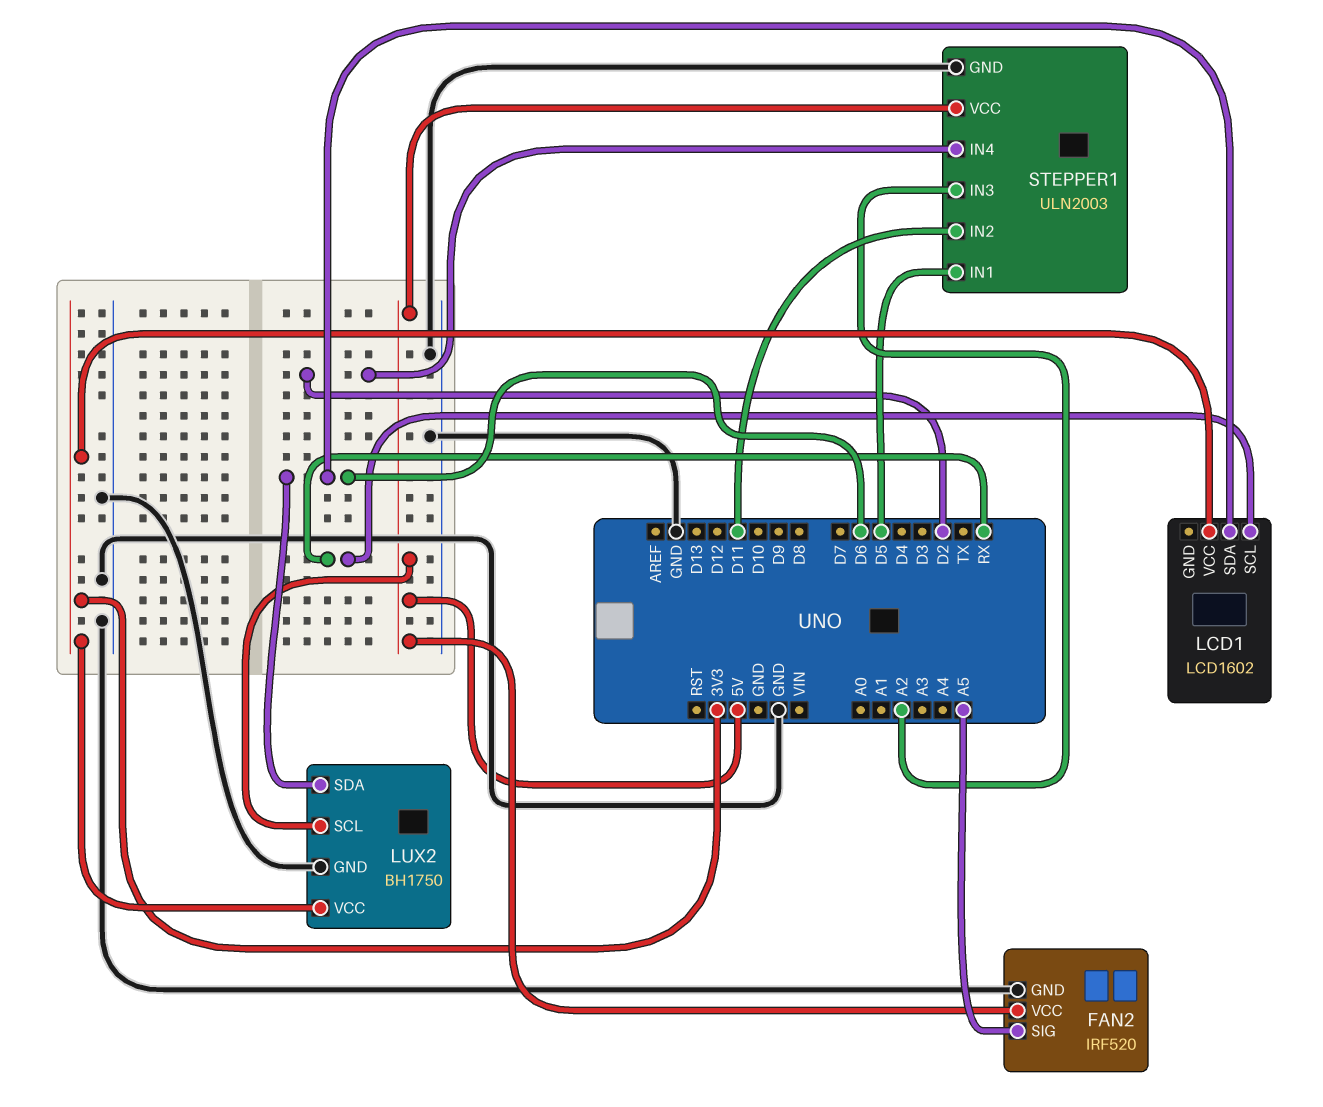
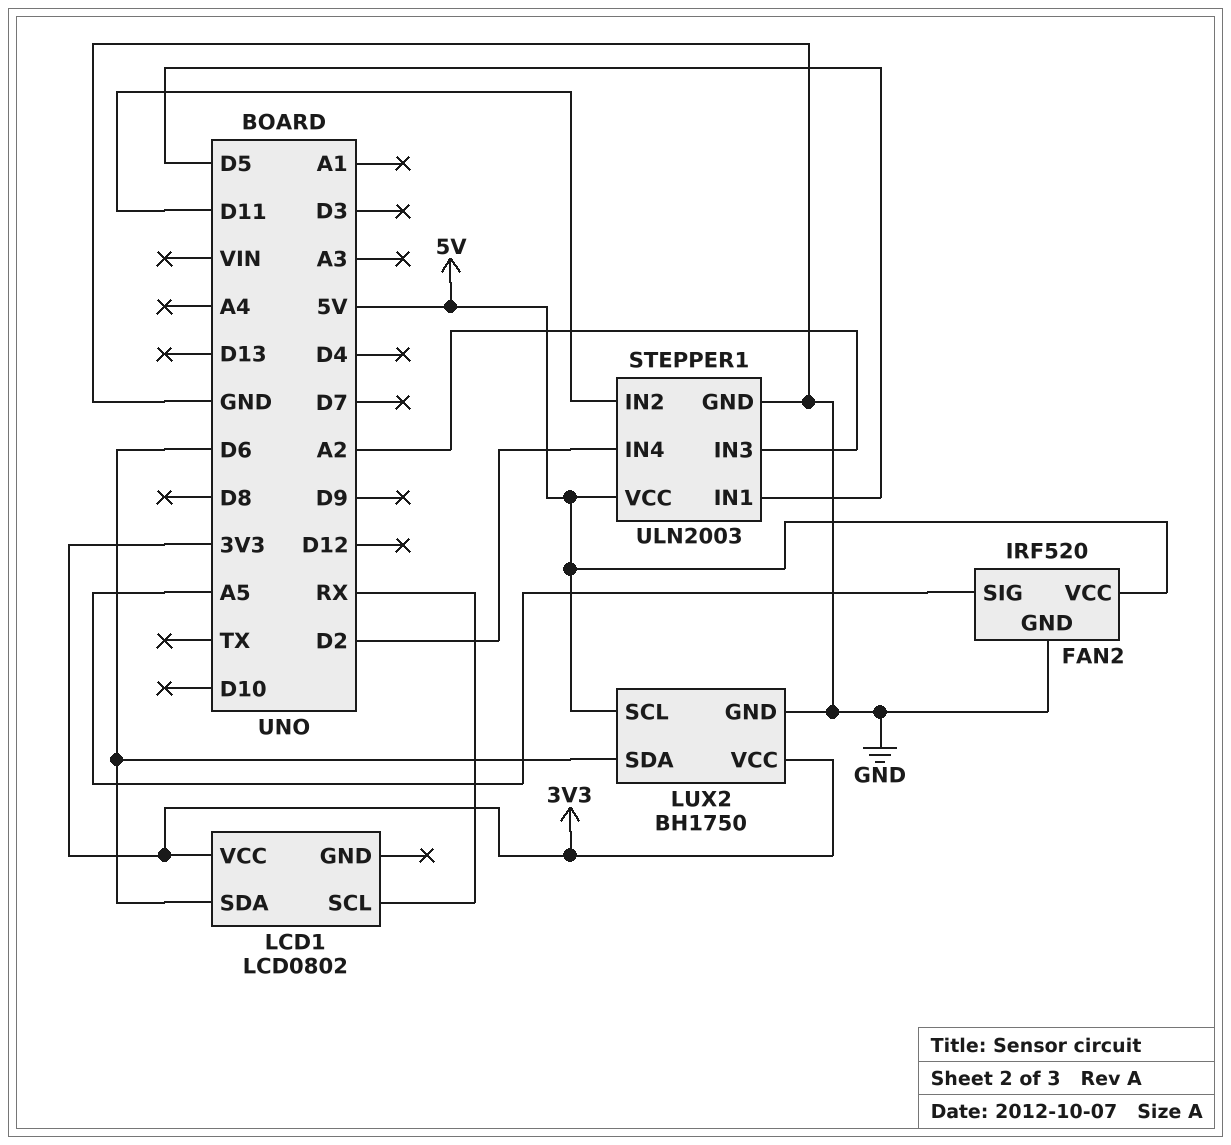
LCD1: LCD1602 -> LCD0802

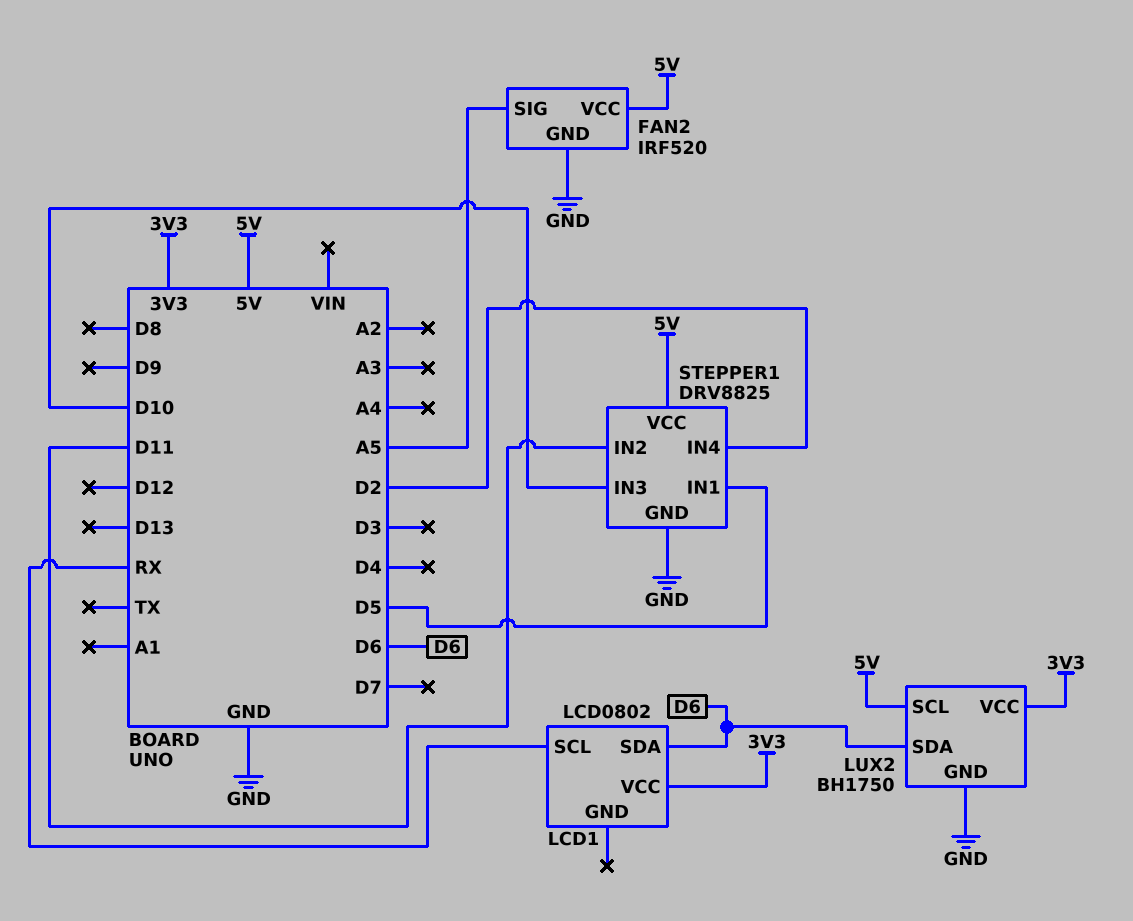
STEPPER1: ULN2003 -> DRV8825
STEPPER1 pin IN3: A2 -> D10

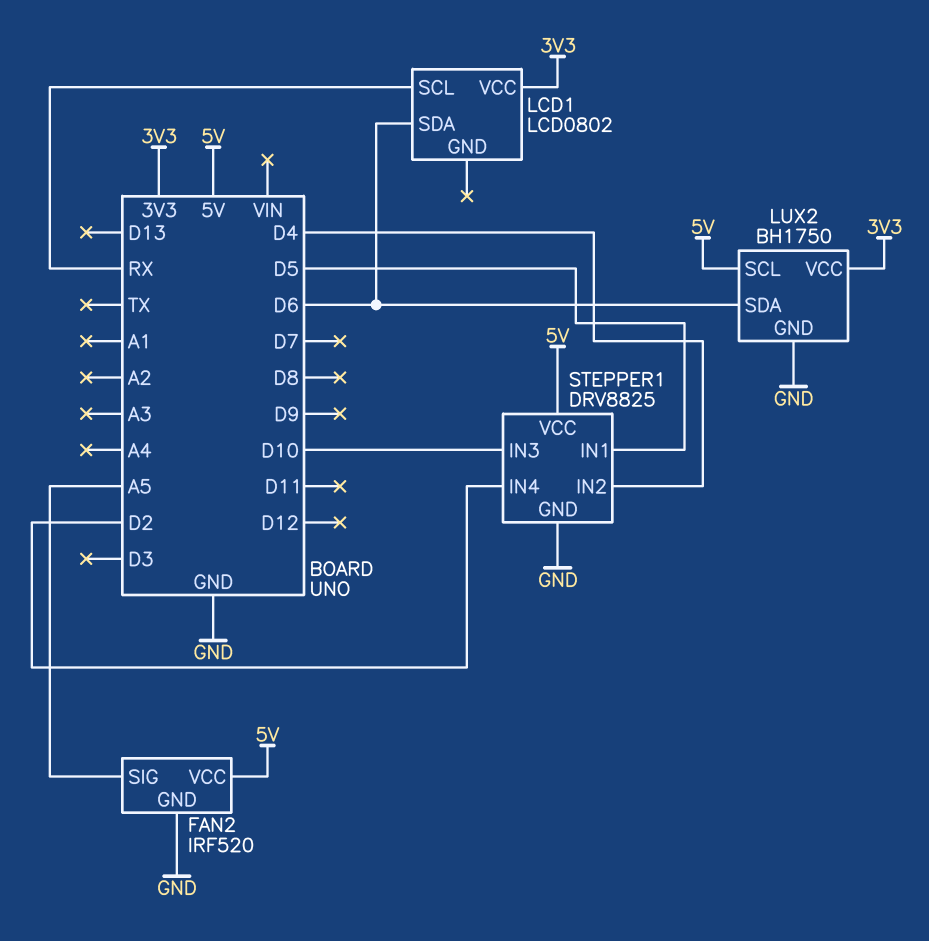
STEPPER1 pin IN2: D11 -> D4

